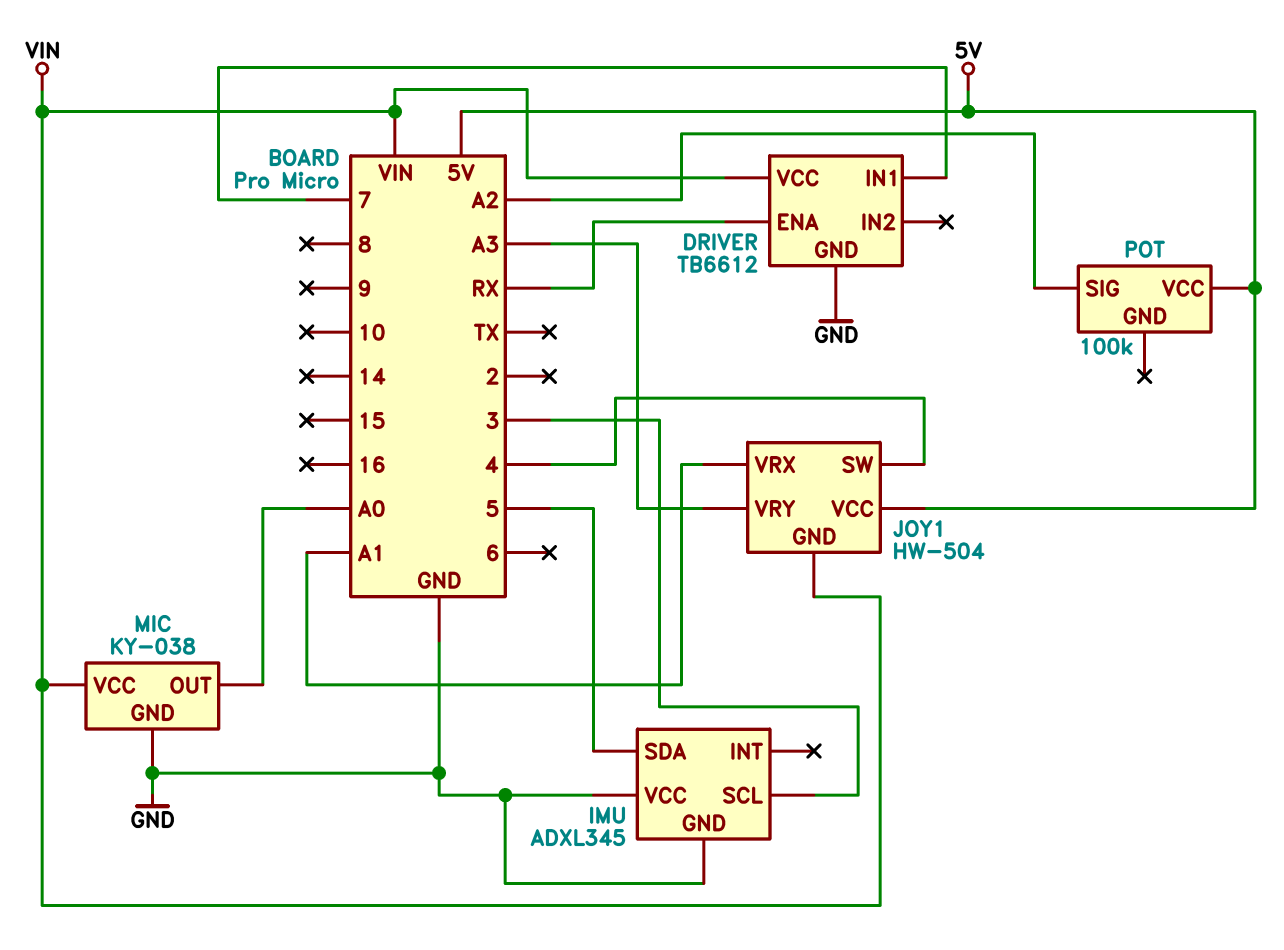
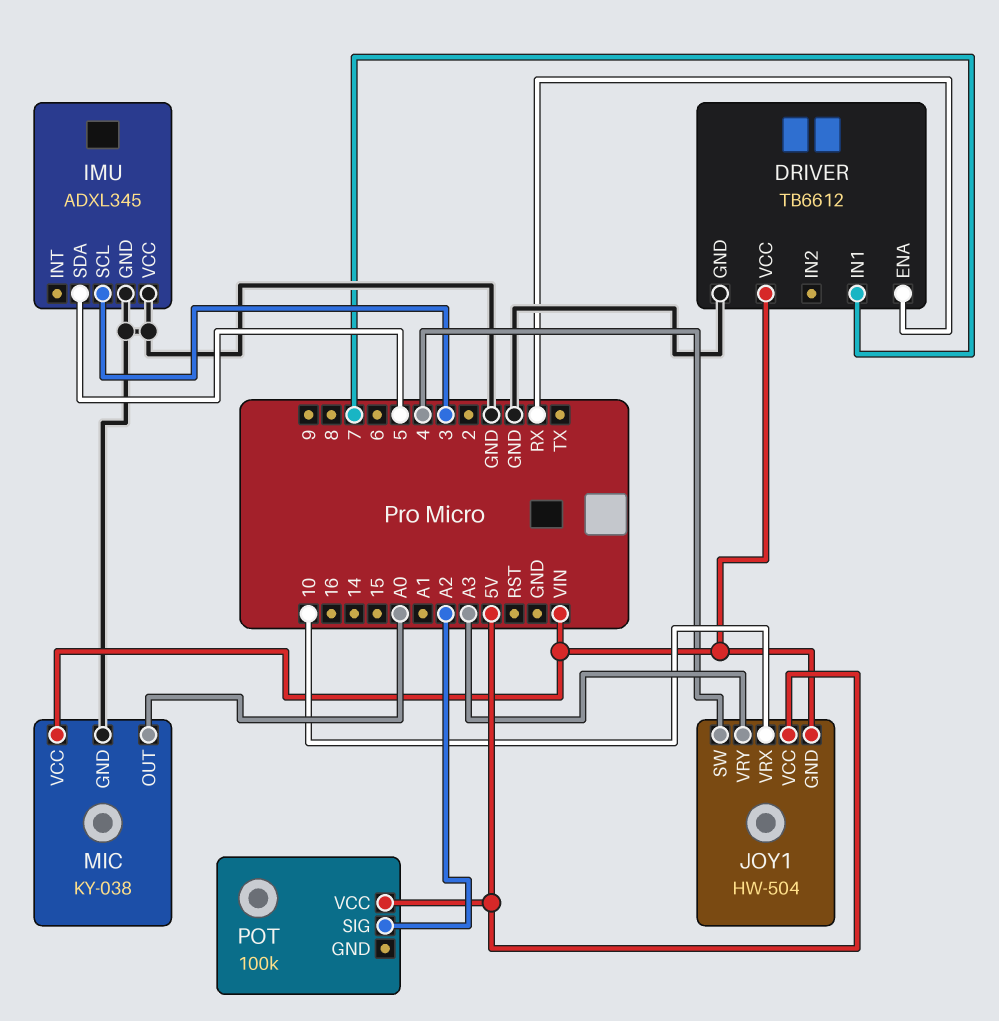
JOY1 pin VRX: A1 -> 10

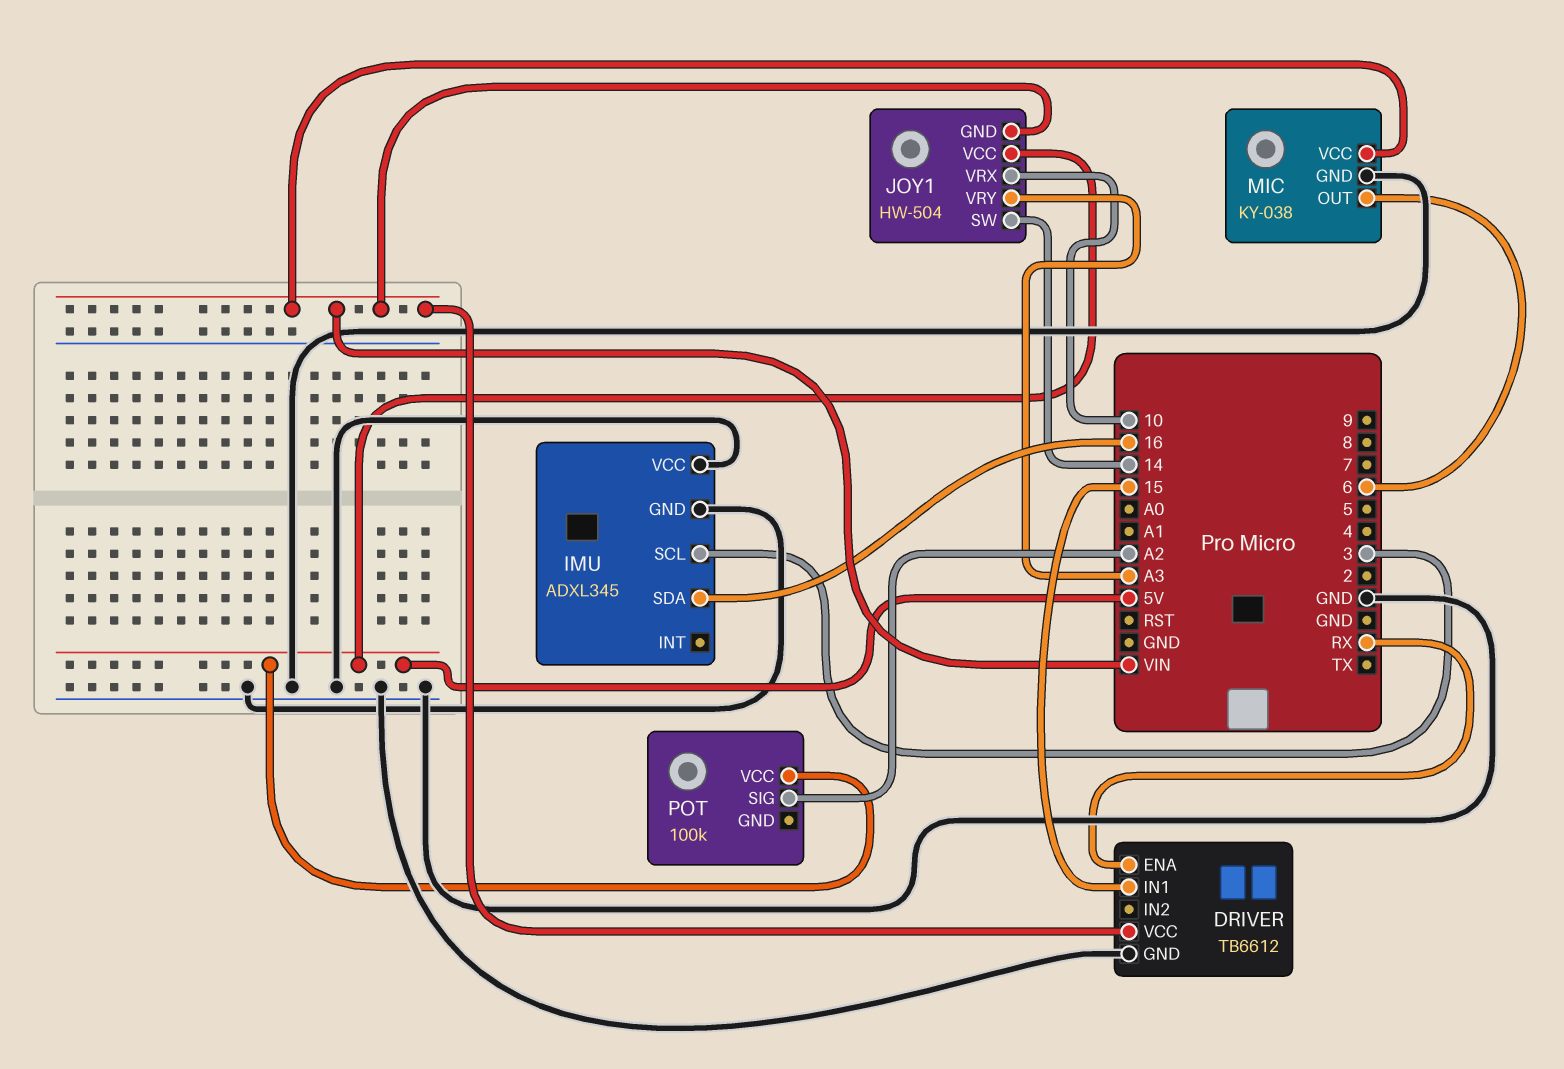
DRIVER pin IN1: 7 -> 15
IMU pin SDA: 5 -> 16
JOY1 pin SW: 4 -> 14
MIC pin OUT: A0 -> 6

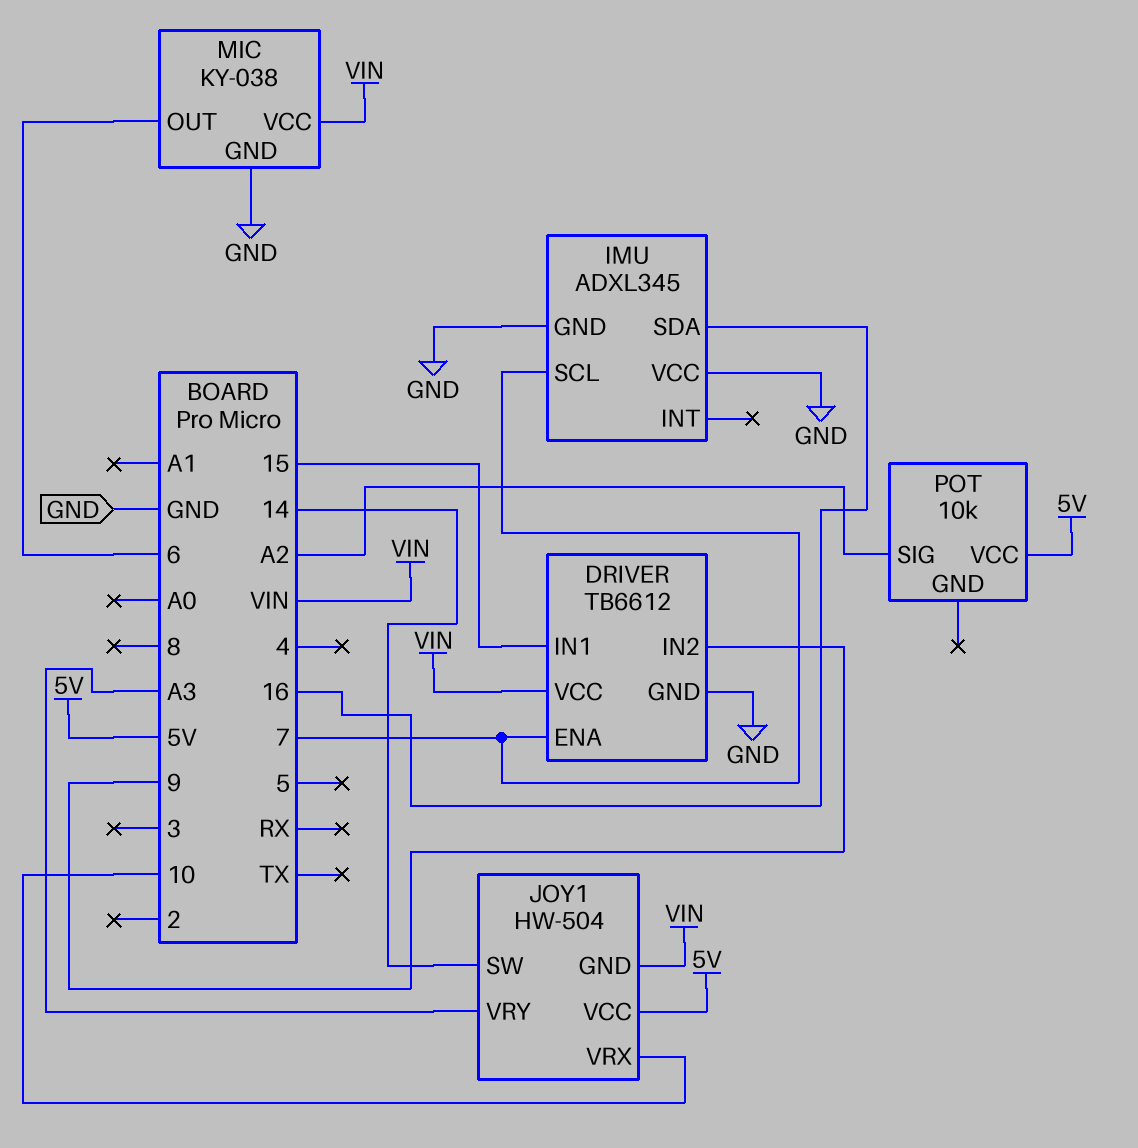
DRIVER pin ENA: RX -> 7
DRIVER pin IN2: none -> 9
IMU pin SCL: 3 -> 7
POT: 100k -> 10k

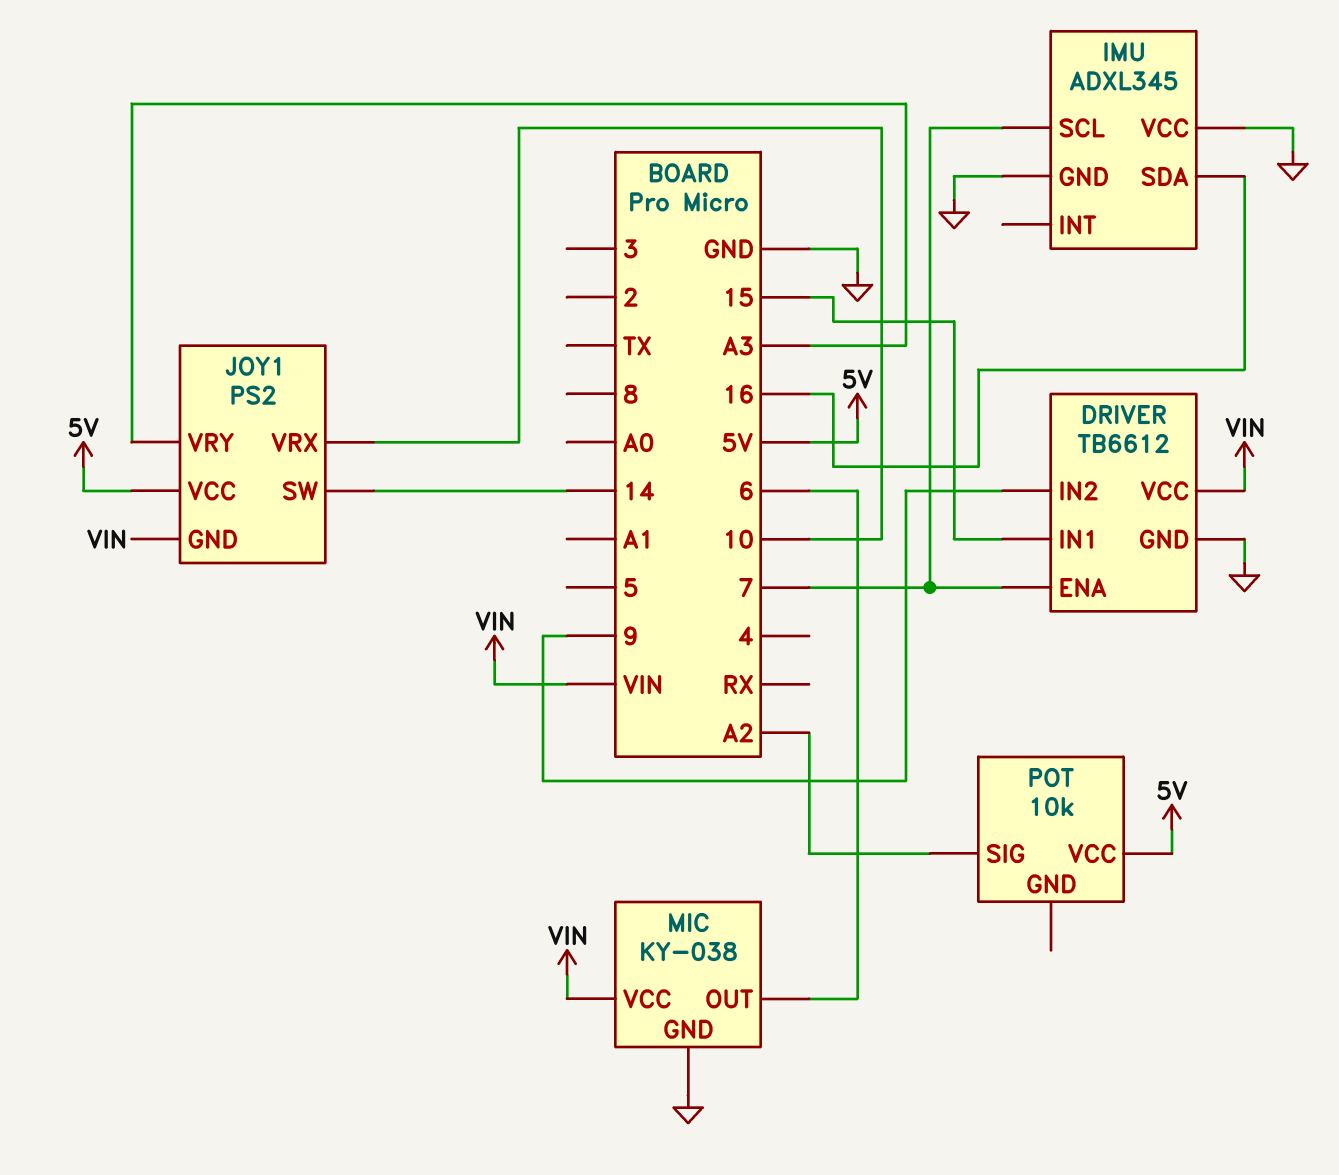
JOY1: HW-504 -> PS2

